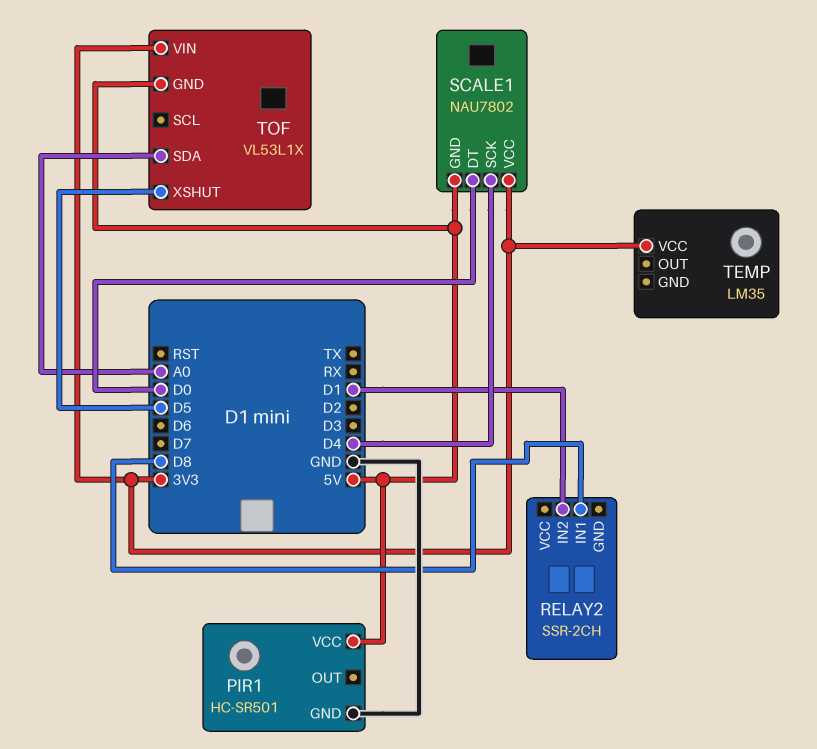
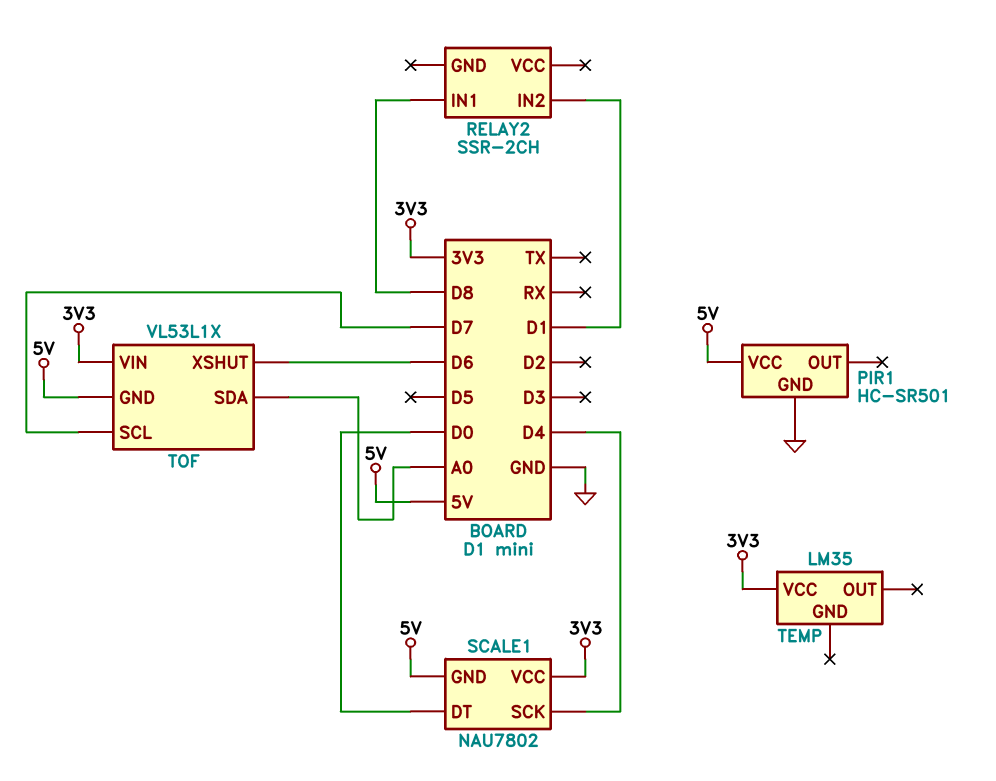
TOF pin SCL: none -> D7
TOF pin XSHUT: D5 -> D6

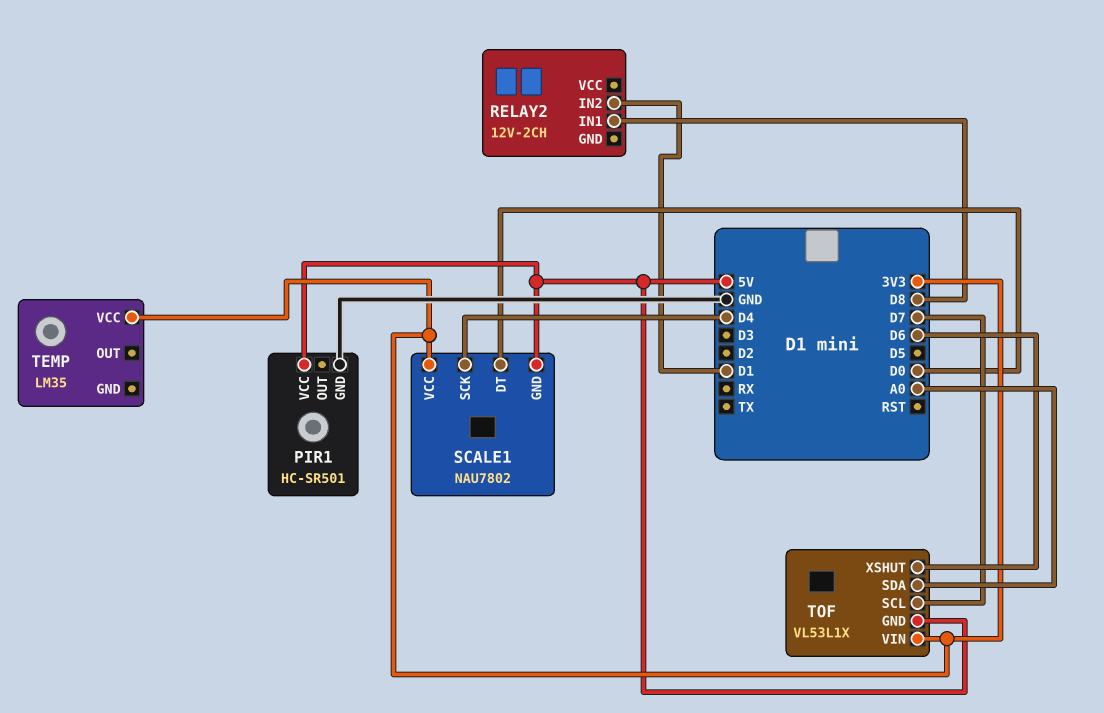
RELAY2: SSR-2CH -> 12V-2CH

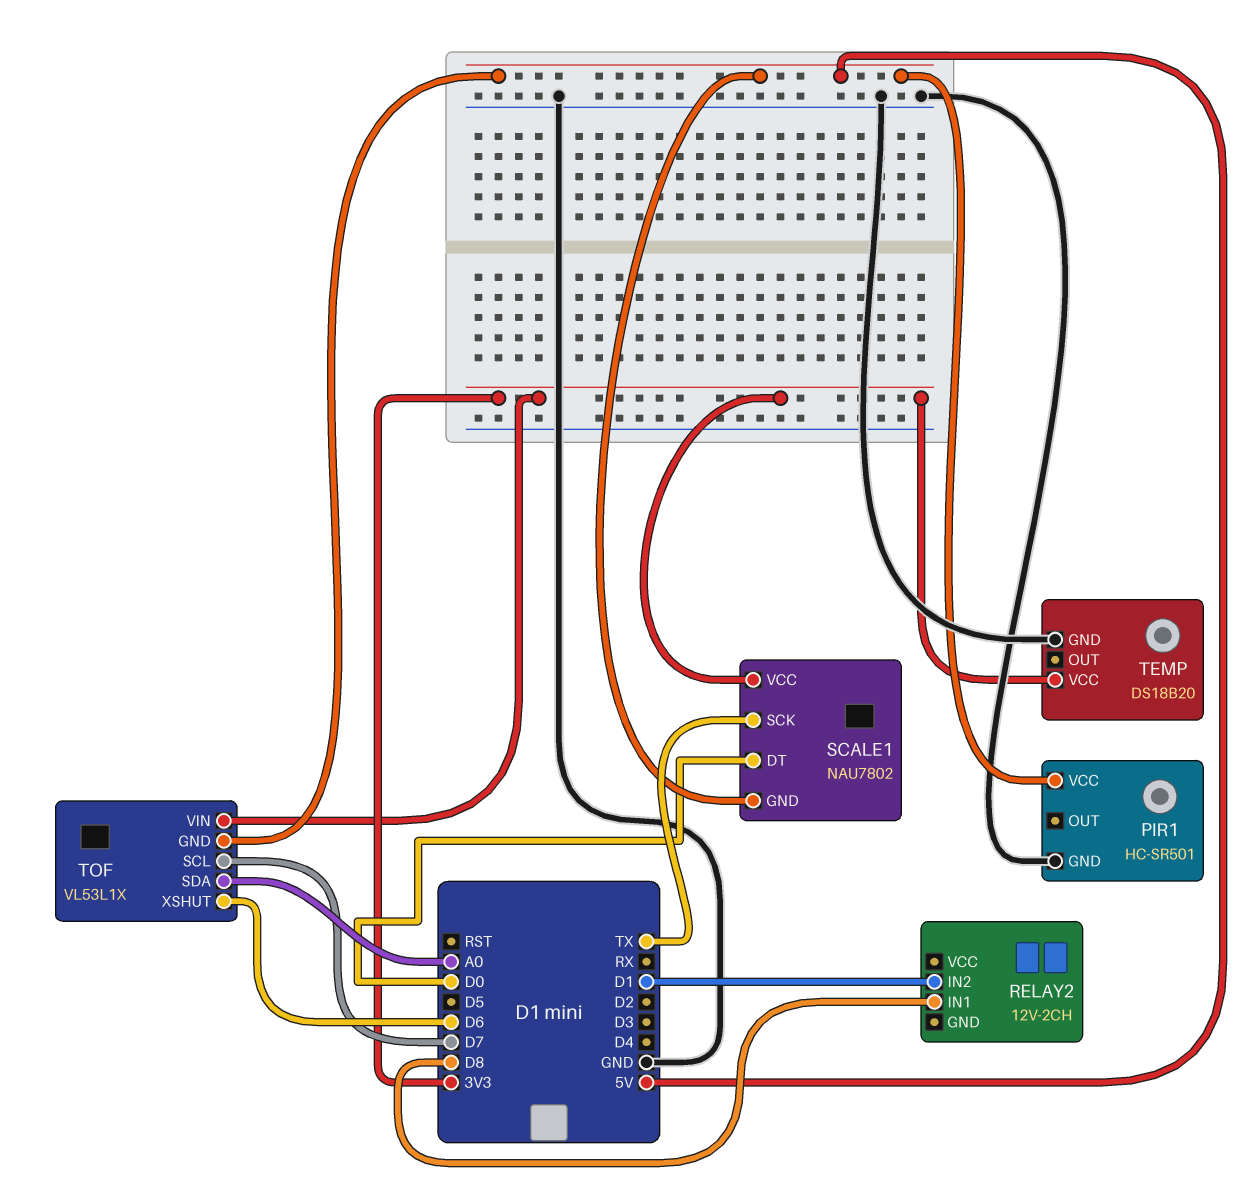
SCALE1 pin SCK: D4 -> TX
TEMP: LM35 -> DS18B20
TEMP pin GND: none -> GND

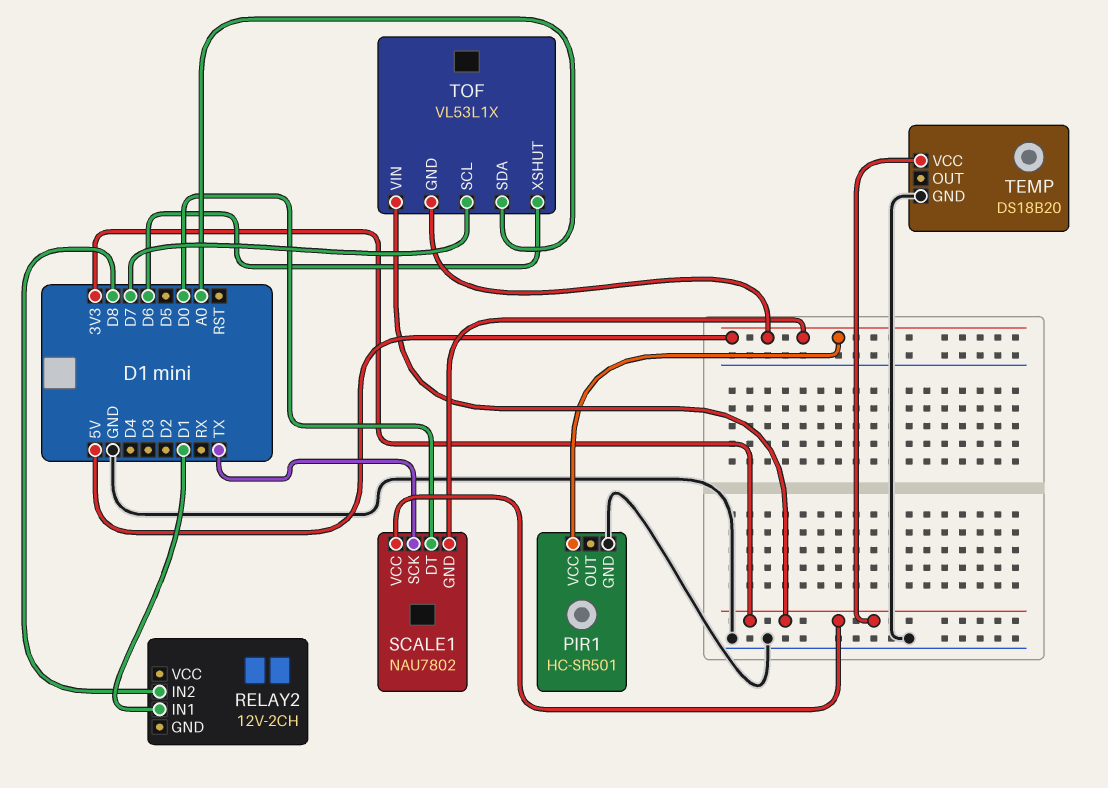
RELAY2 pin IN1: D8 -> D1
RELAY2 pin IN2: D1 -> D8

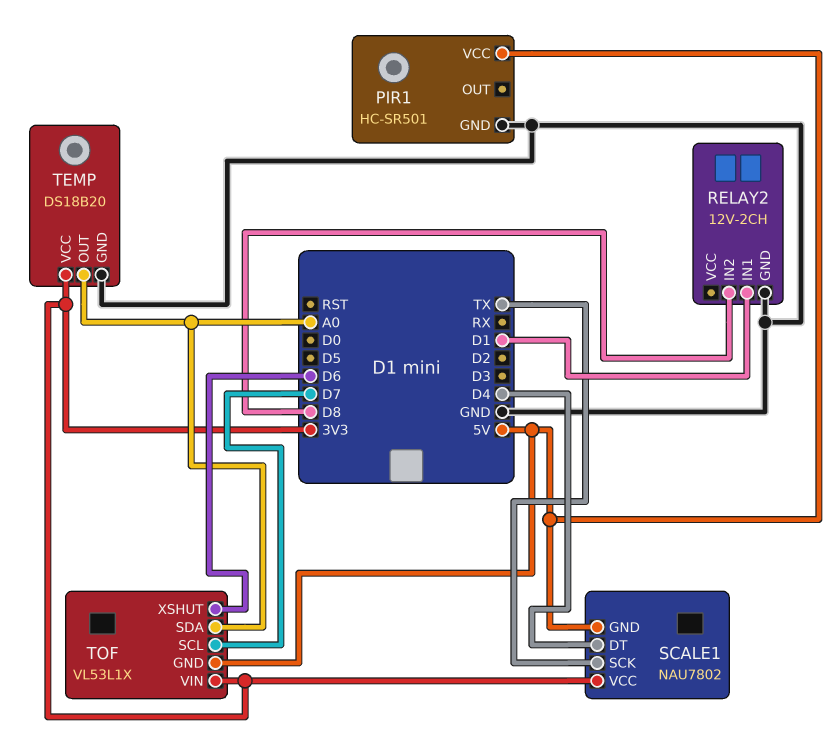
RELAY2 pin GND: none -> GND
SCALE1 pin DT: D0 -> D4
TEMP pin OUT: none -> A0

